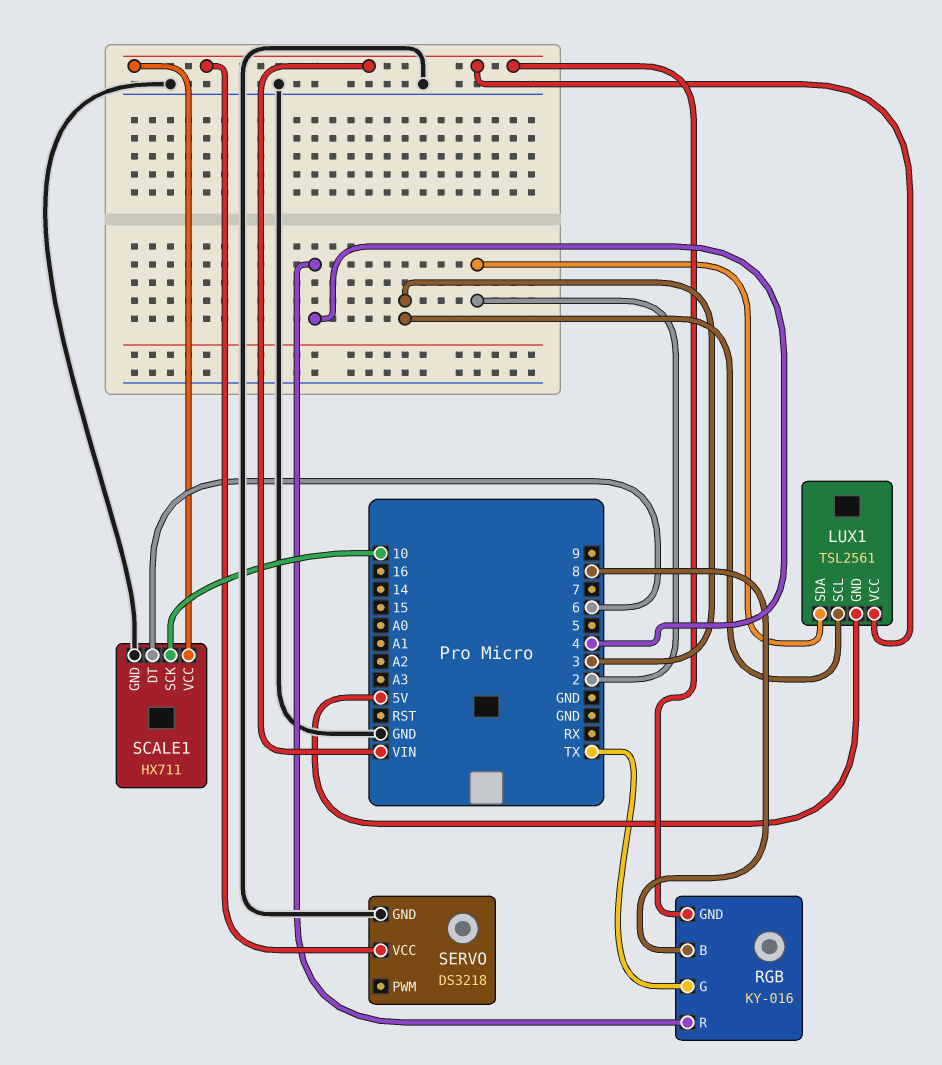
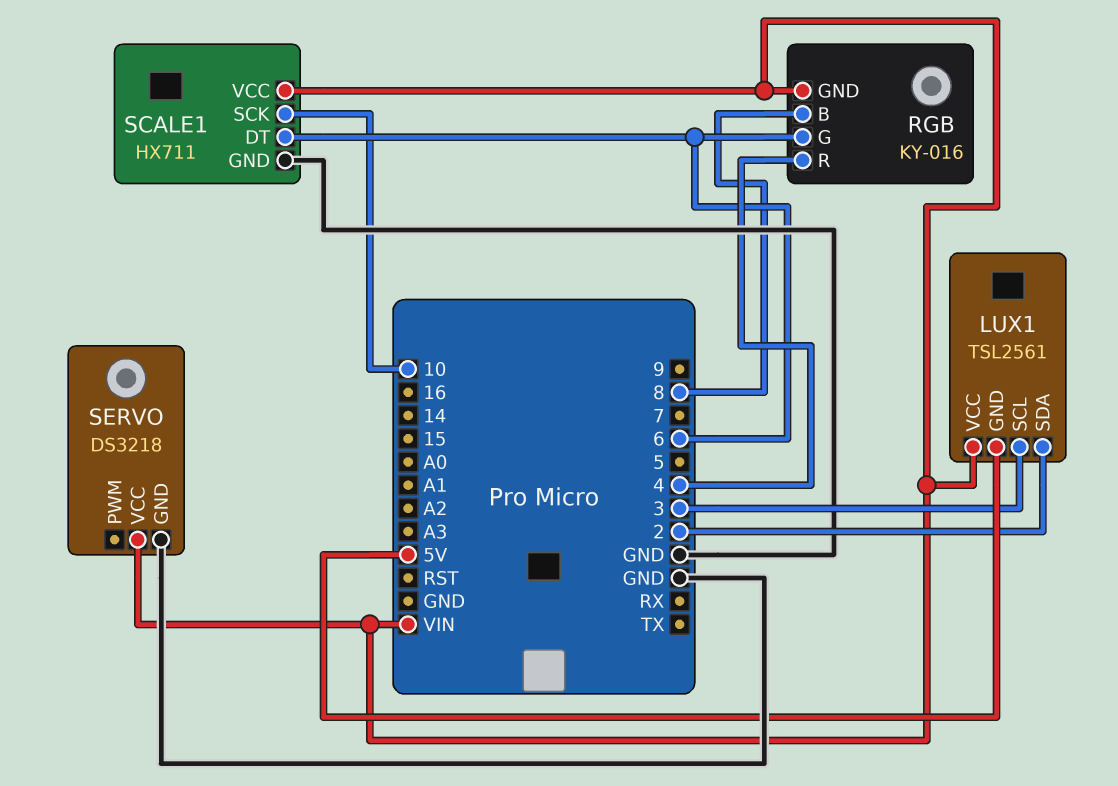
RGB pin G: TX -> 6

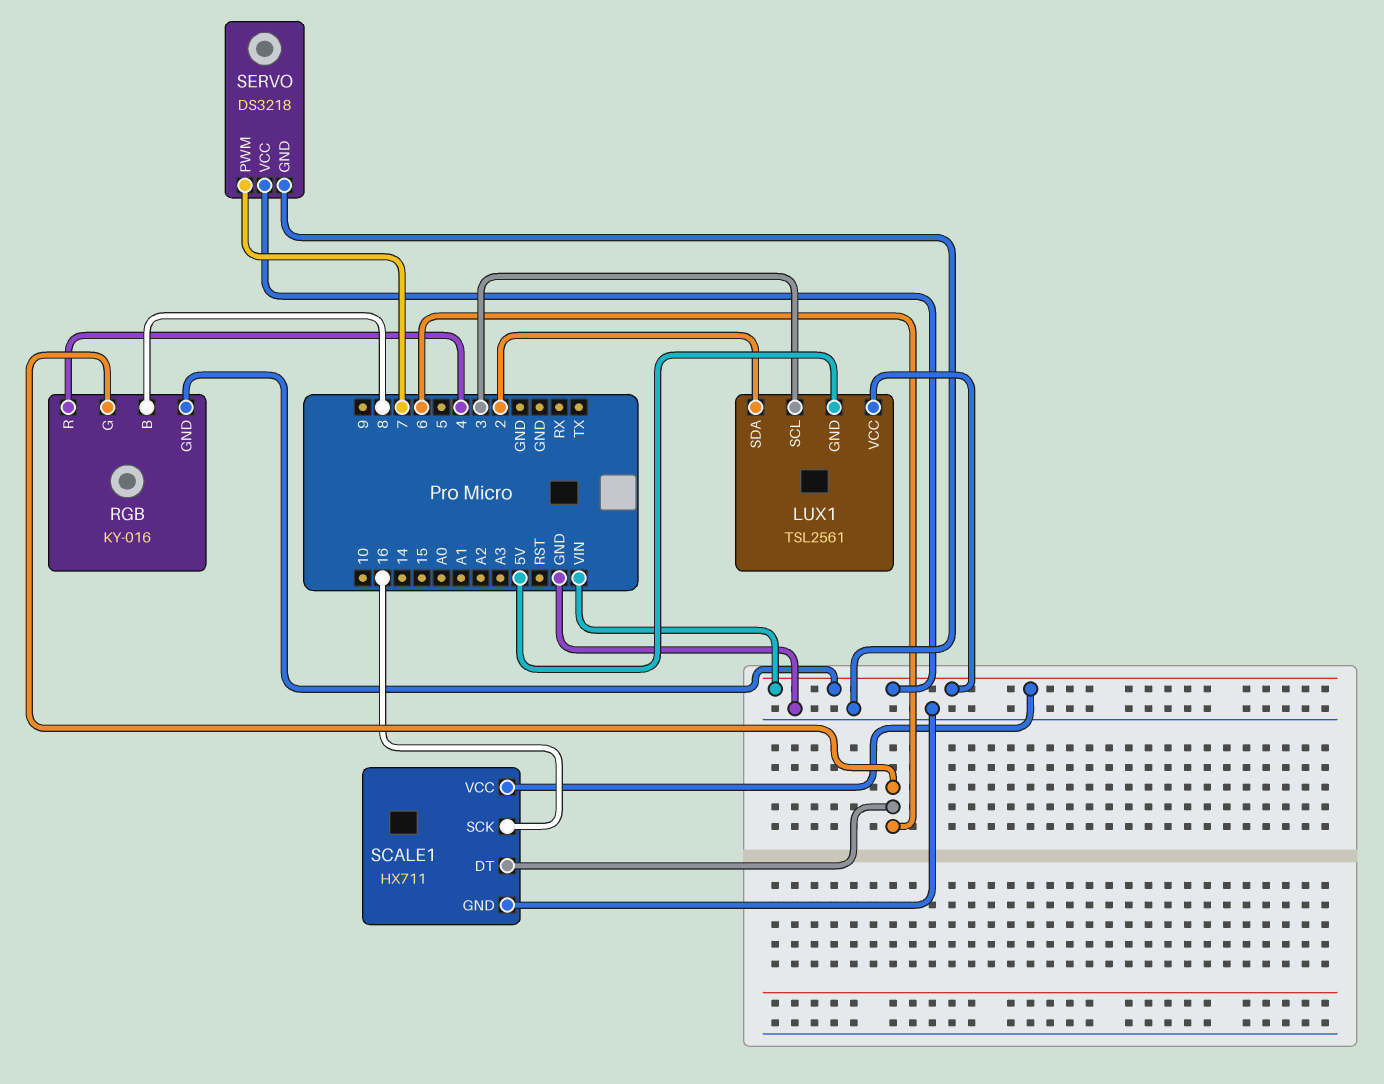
SCALE1 pin SCK: 10 -> 16
SERVO pin PWM: none -> 7

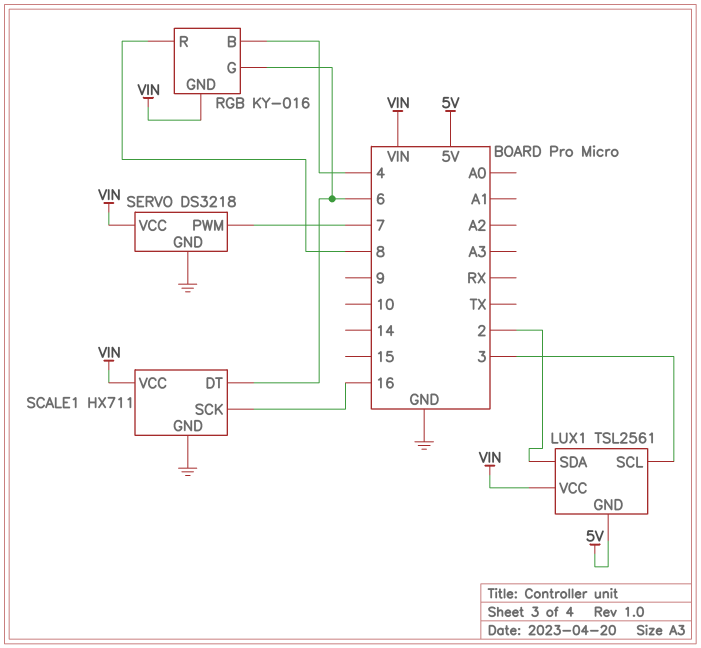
RGB pin B: 8 -> 4
RGB pin R: 4 -> 8

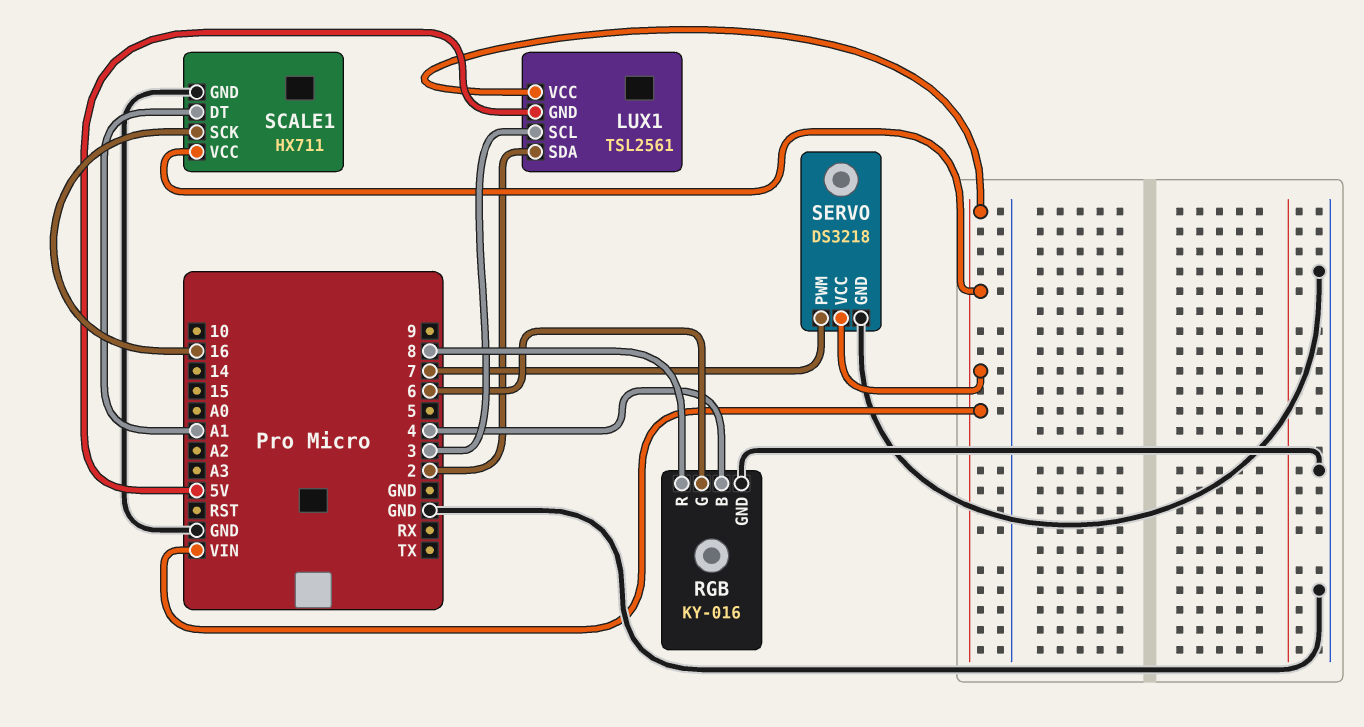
RGB pin GND: VIN -> GND
SCALE1 pin DT: 6 -> A1

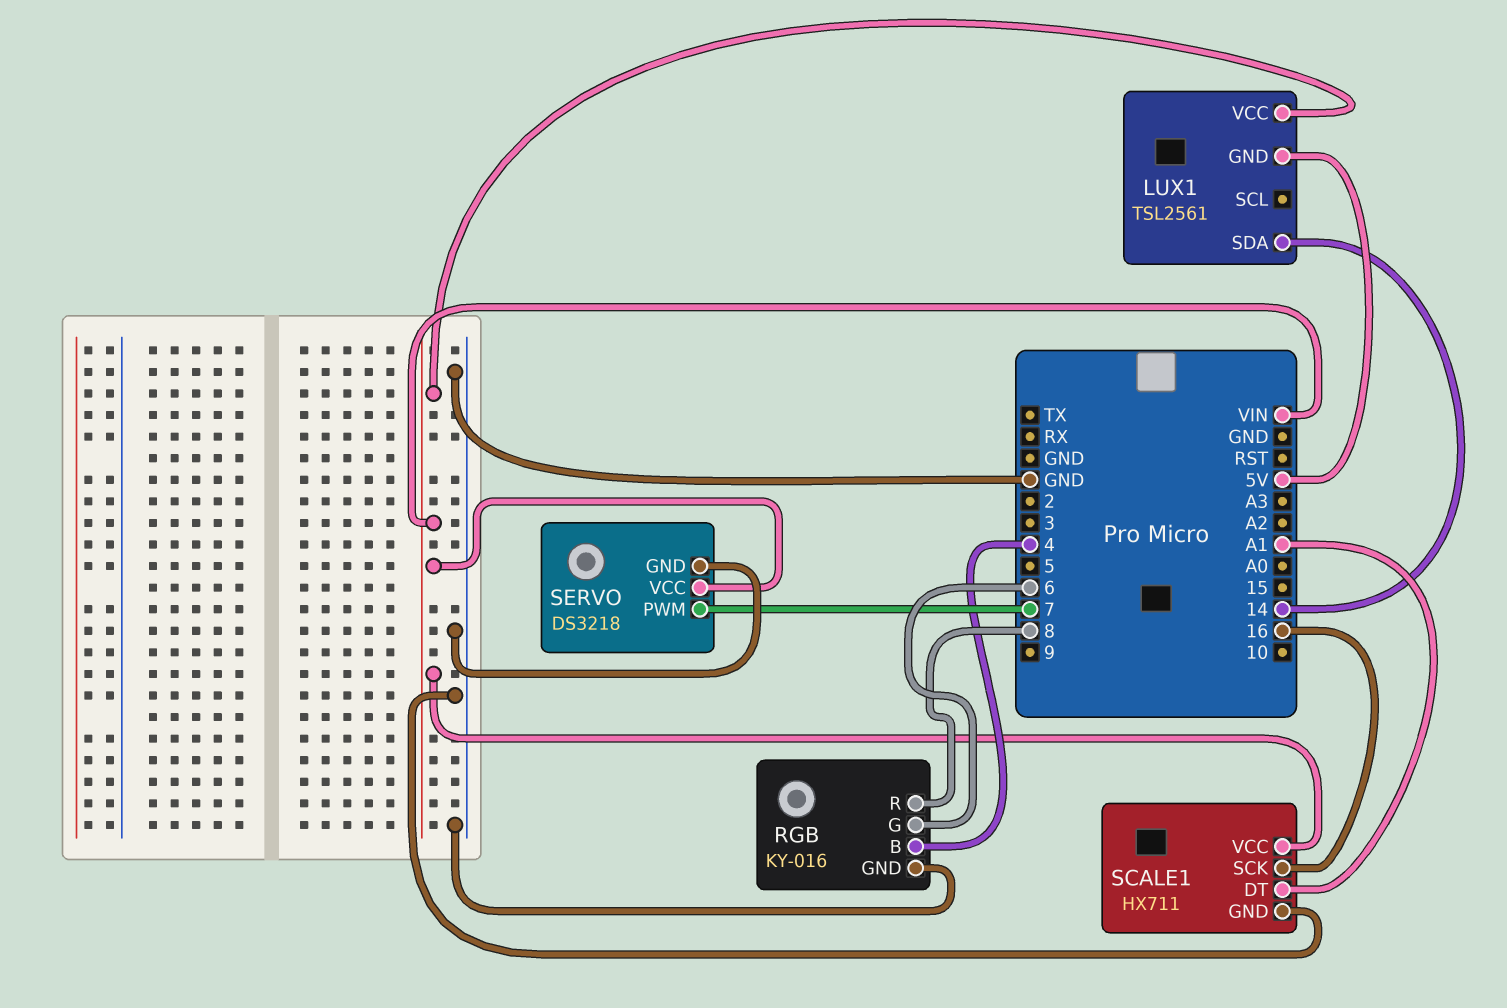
LUX1 pin SCL: 3 -> none
LUX1 pin SDA: 2 -> 14

